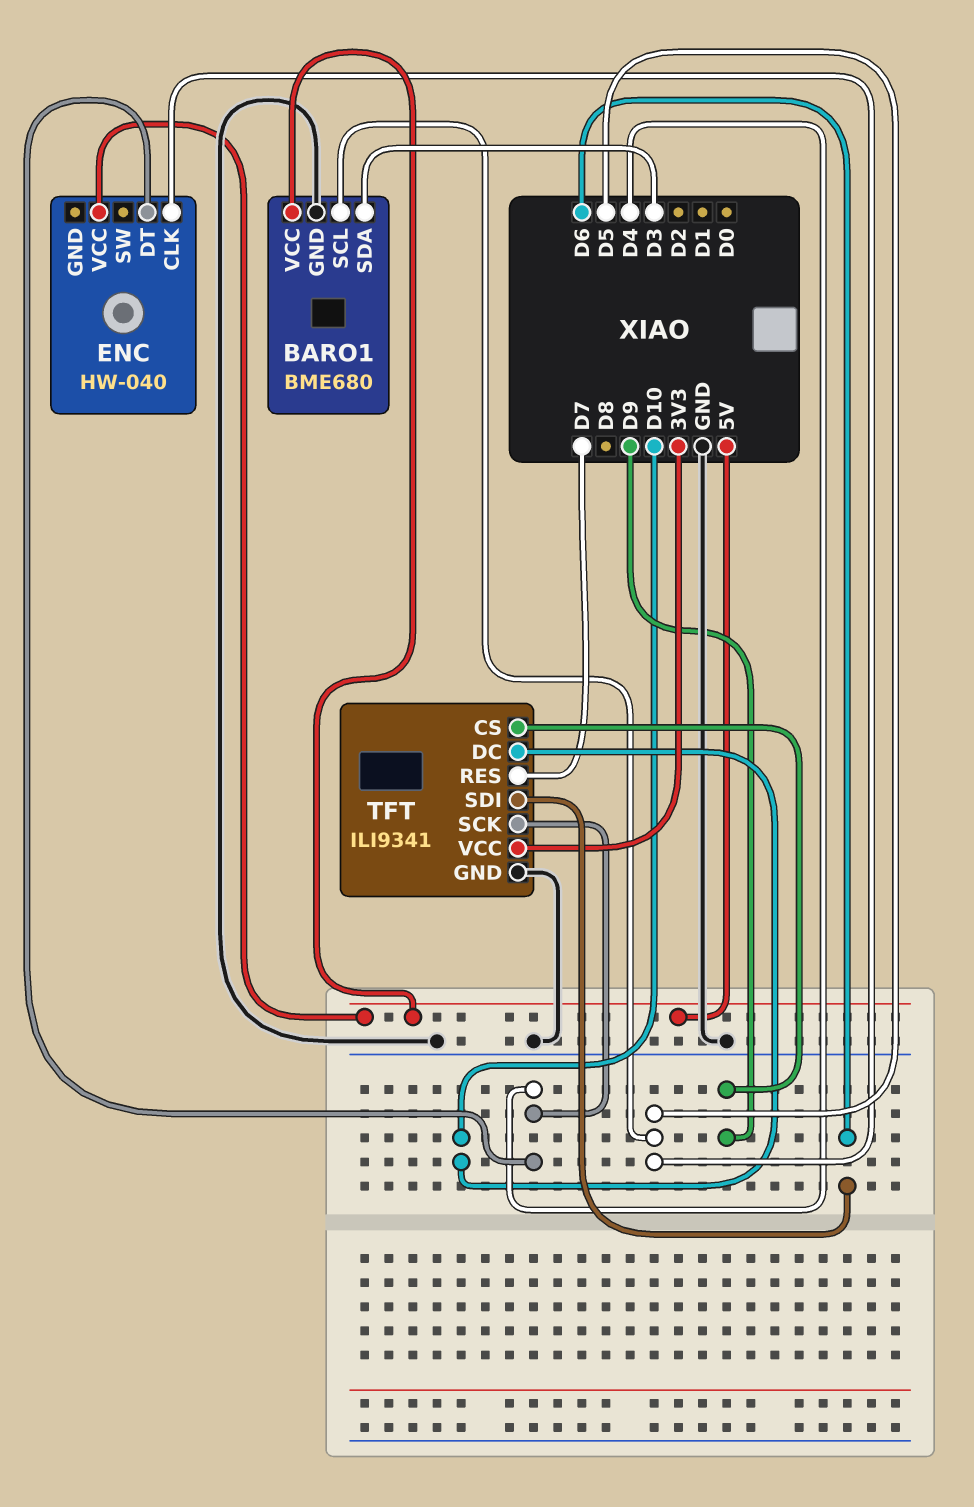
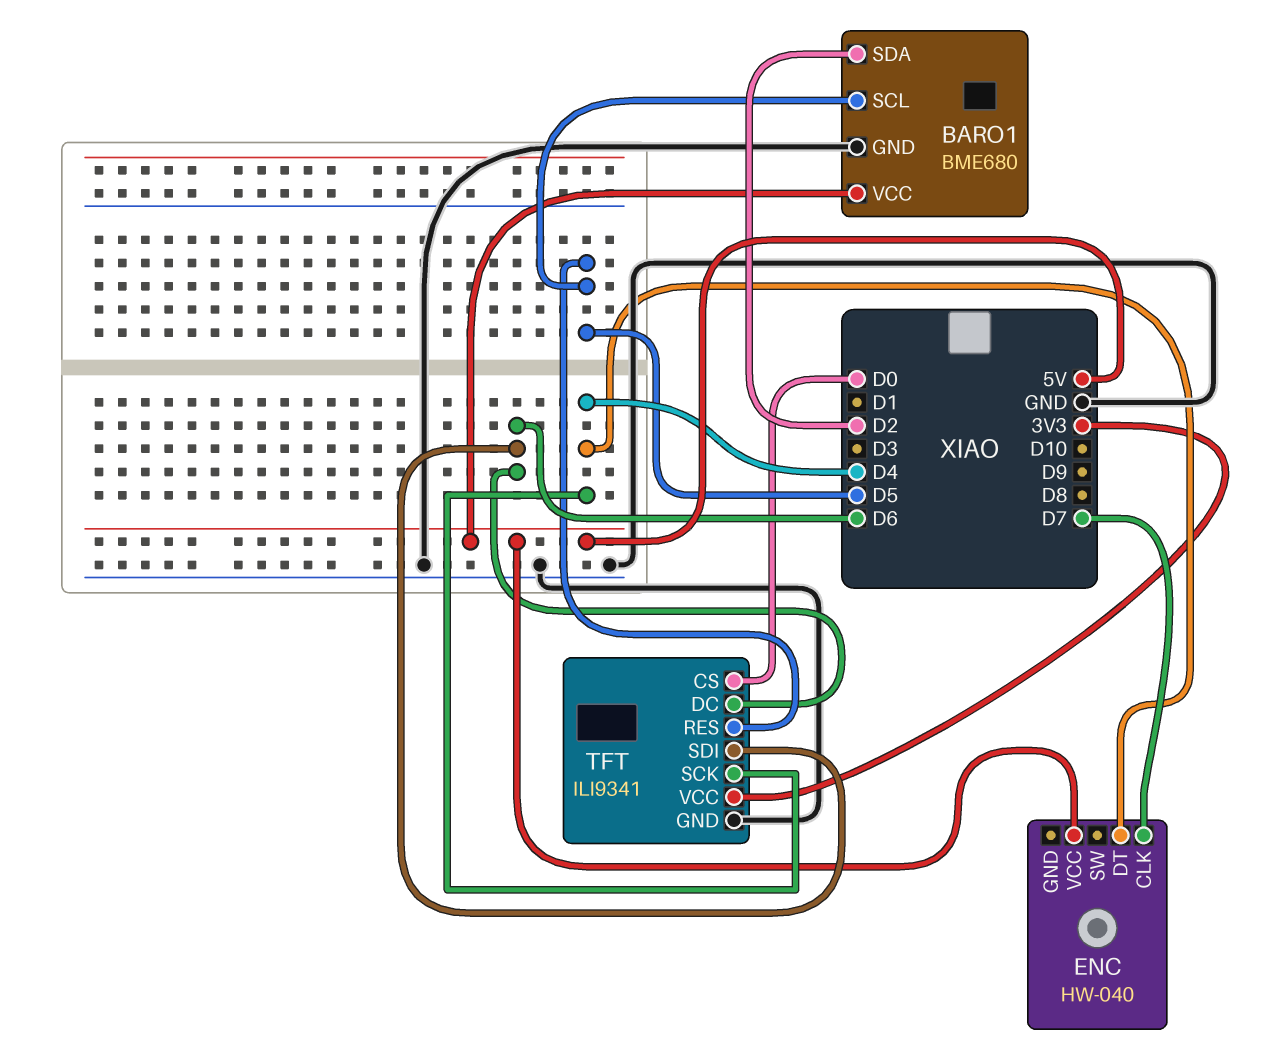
BARO1 pin SDA: D3 -> D2
ENC pin CLK: D5 -> D7
TFT pin CS: D9 -> D0
TFT pin DC: D10 -> D6
TFT pin RES: D7 -> D5

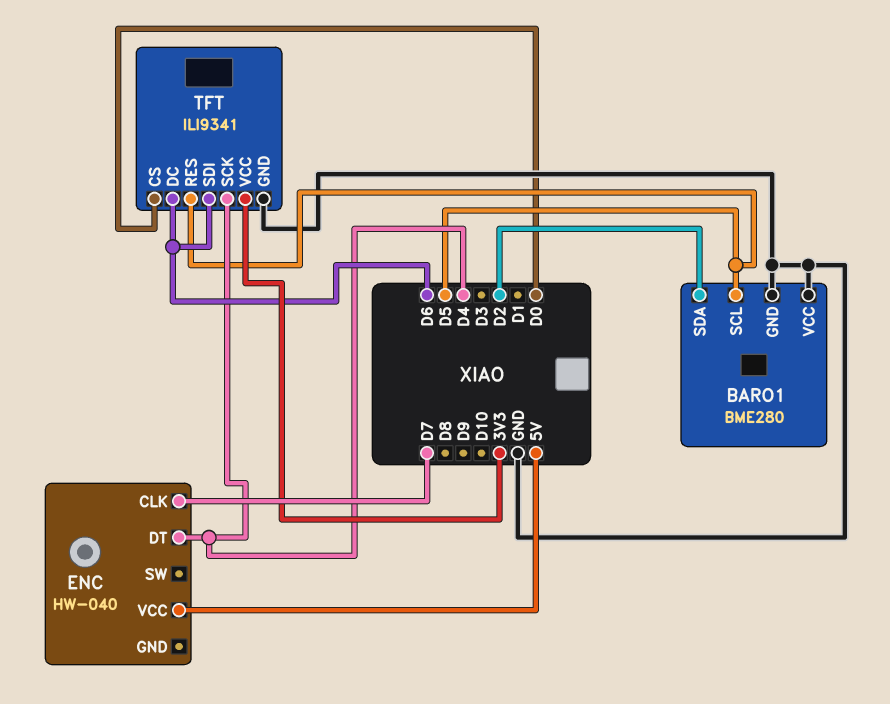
BARO1: BME680 -> BME280
BARO1 pin VCC: 5V -> GND

